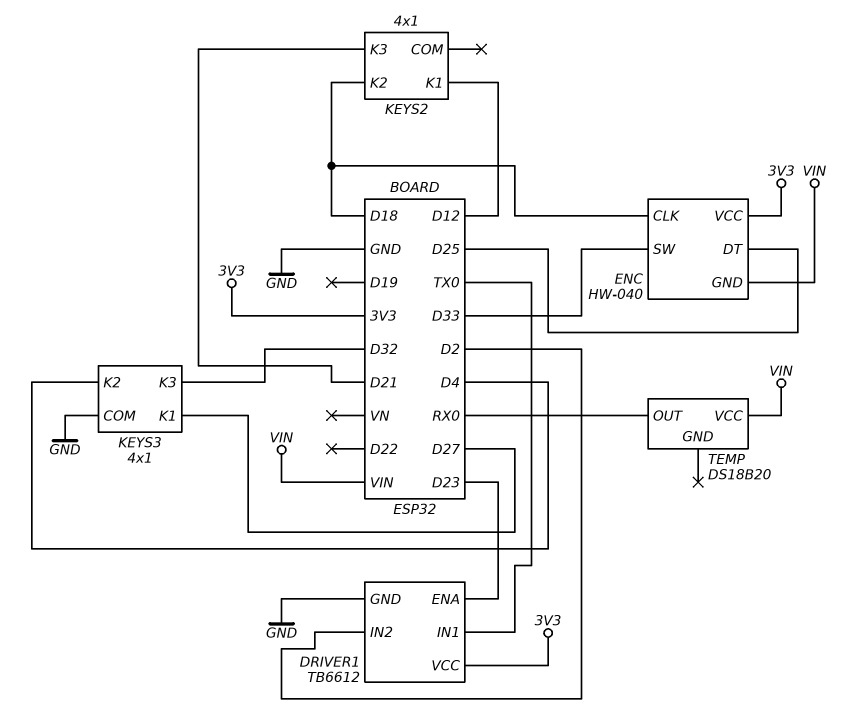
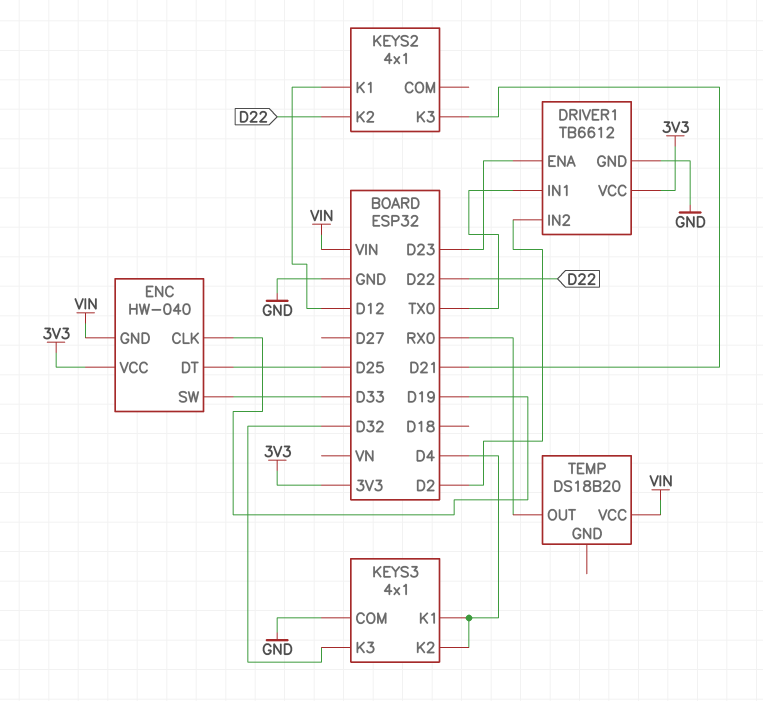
ENC pin CLK: D18 -> D19
KEYS2 pin K2: D18 -> D22
KEYS3 pin K1: D27 -> D4

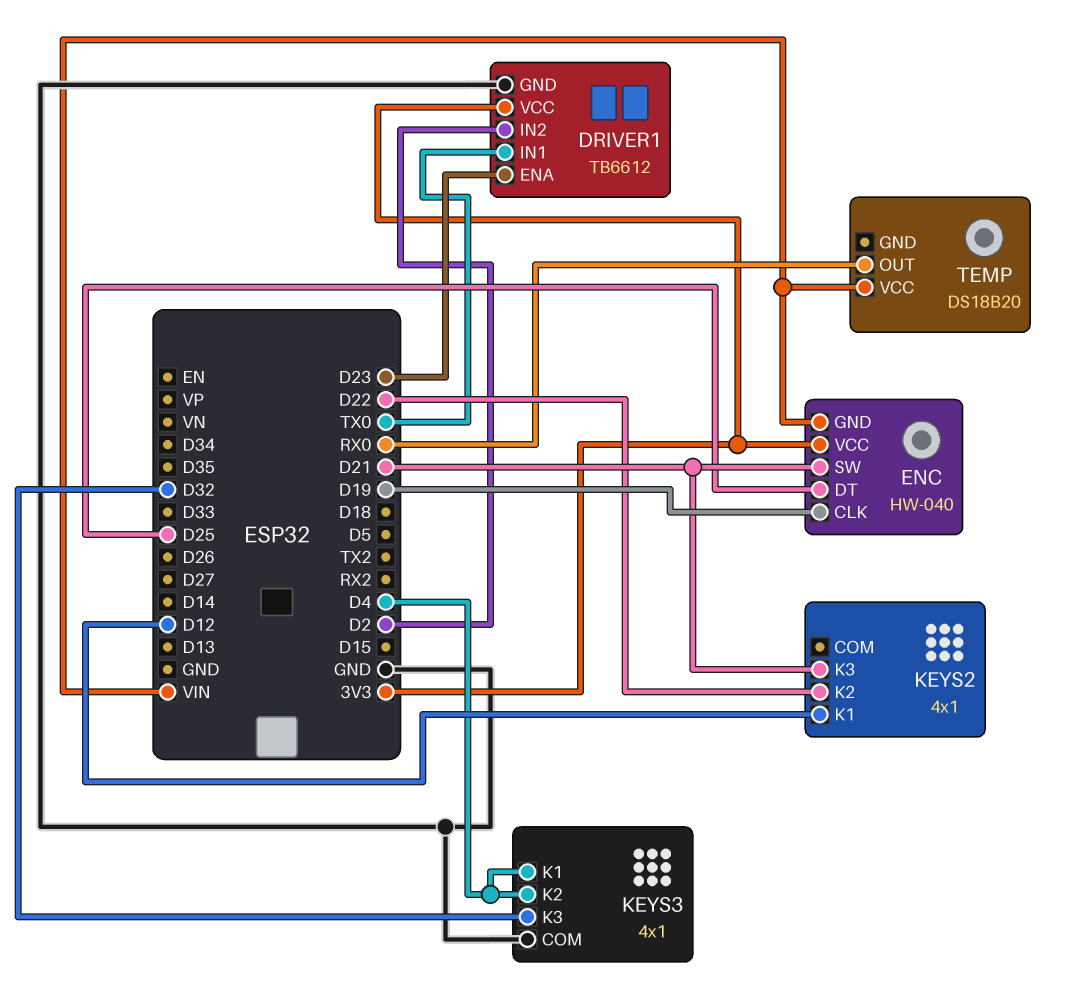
ENC pin SW: D33 -> D21

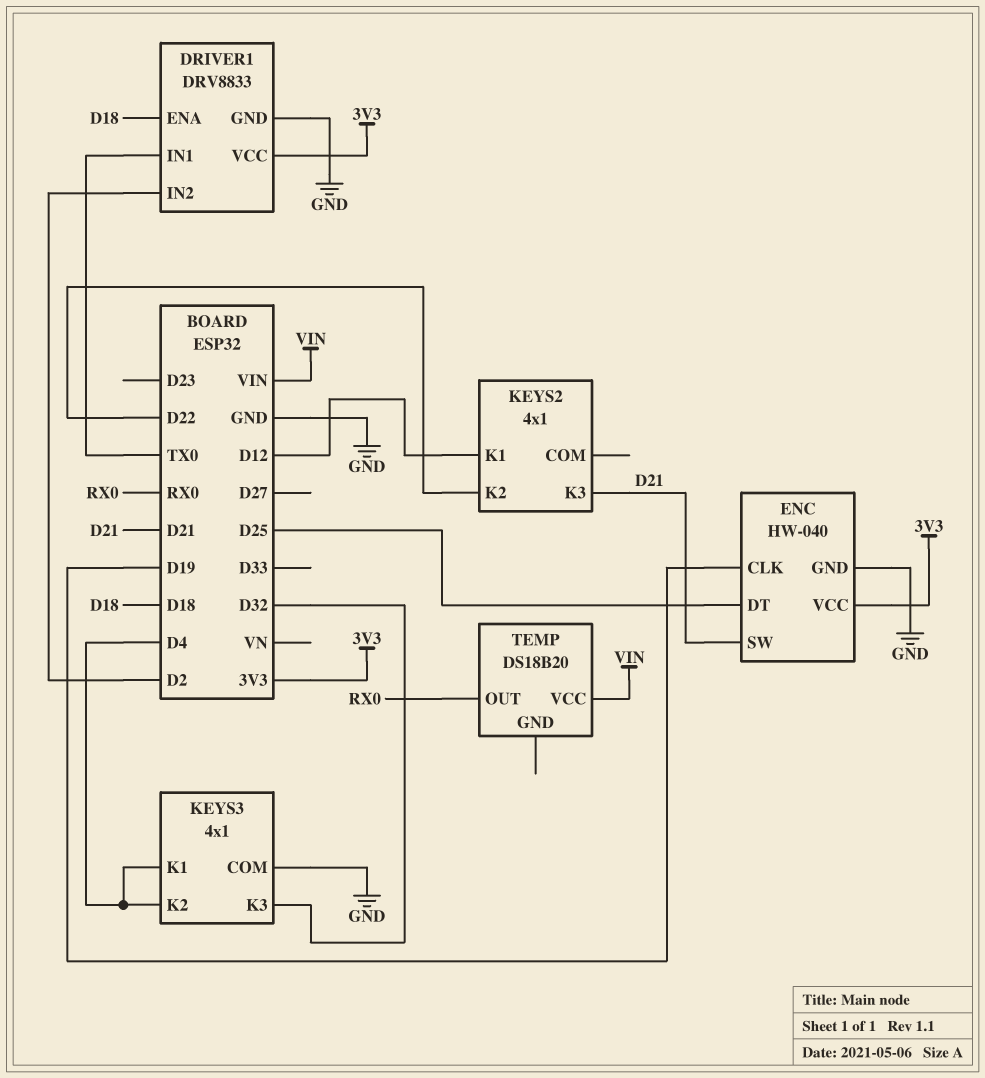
DRIVER1: TB6612 -> DRV8833
DRIVER1 pin ENA: D23 -> D18
ENC pin GND: VIN -> GND

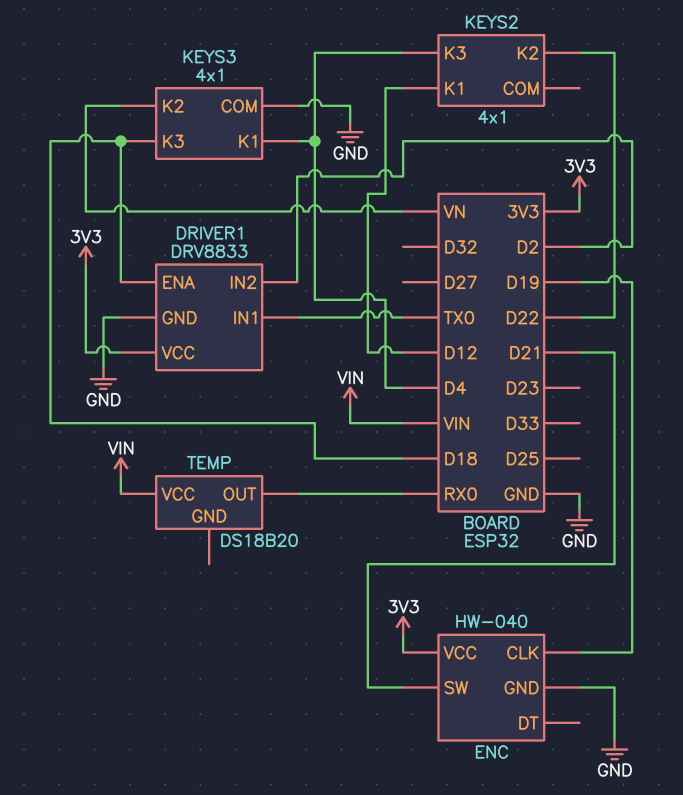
ENC pin DT: D25 -> none
KEYS2 pin K3: D21 -> D4
KEYS3 pin K2: D4 -> VN
KEYS3 pin K3: D32 -> D18

